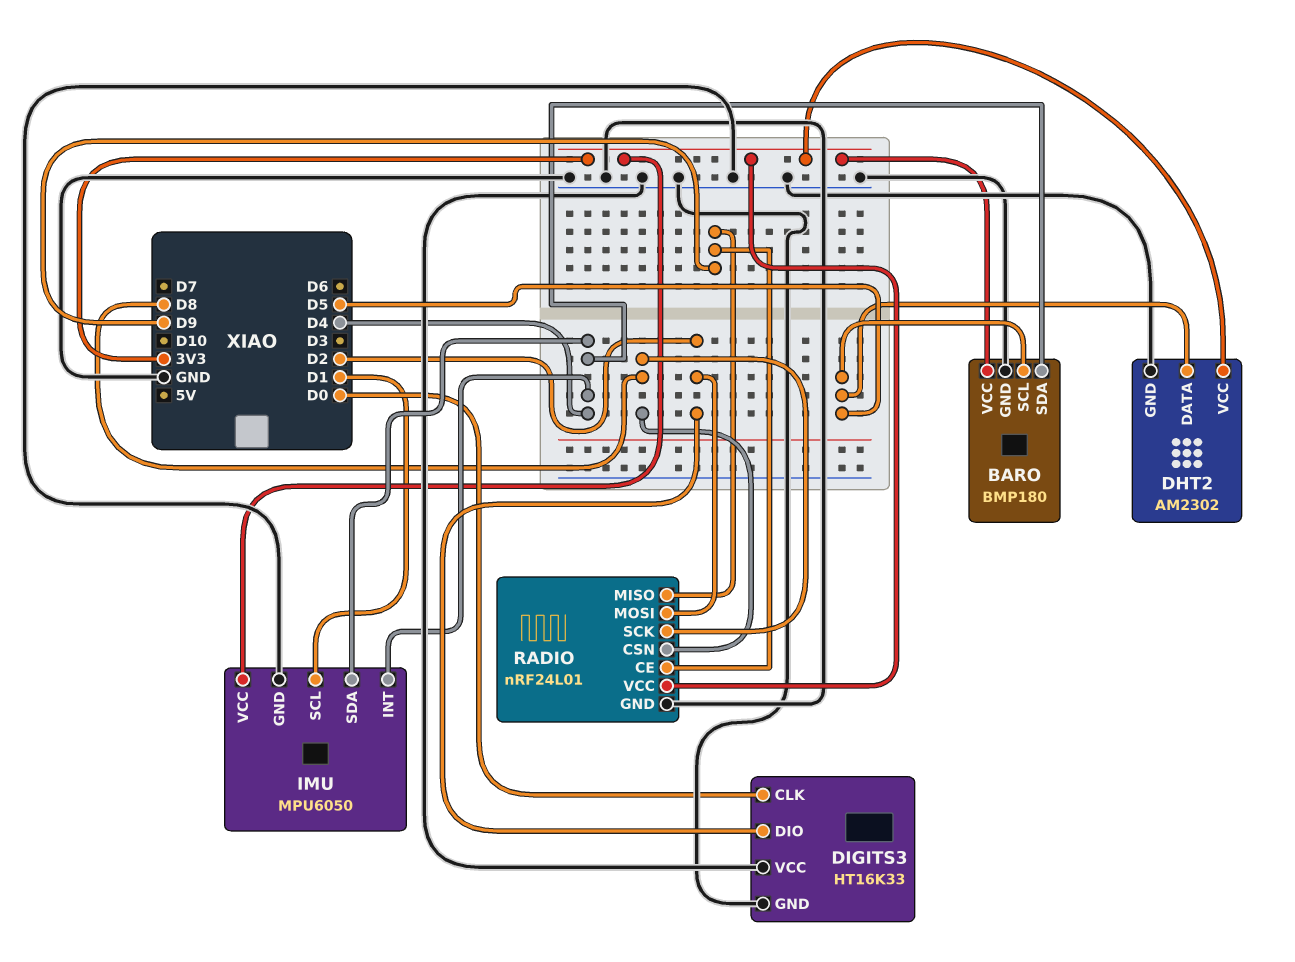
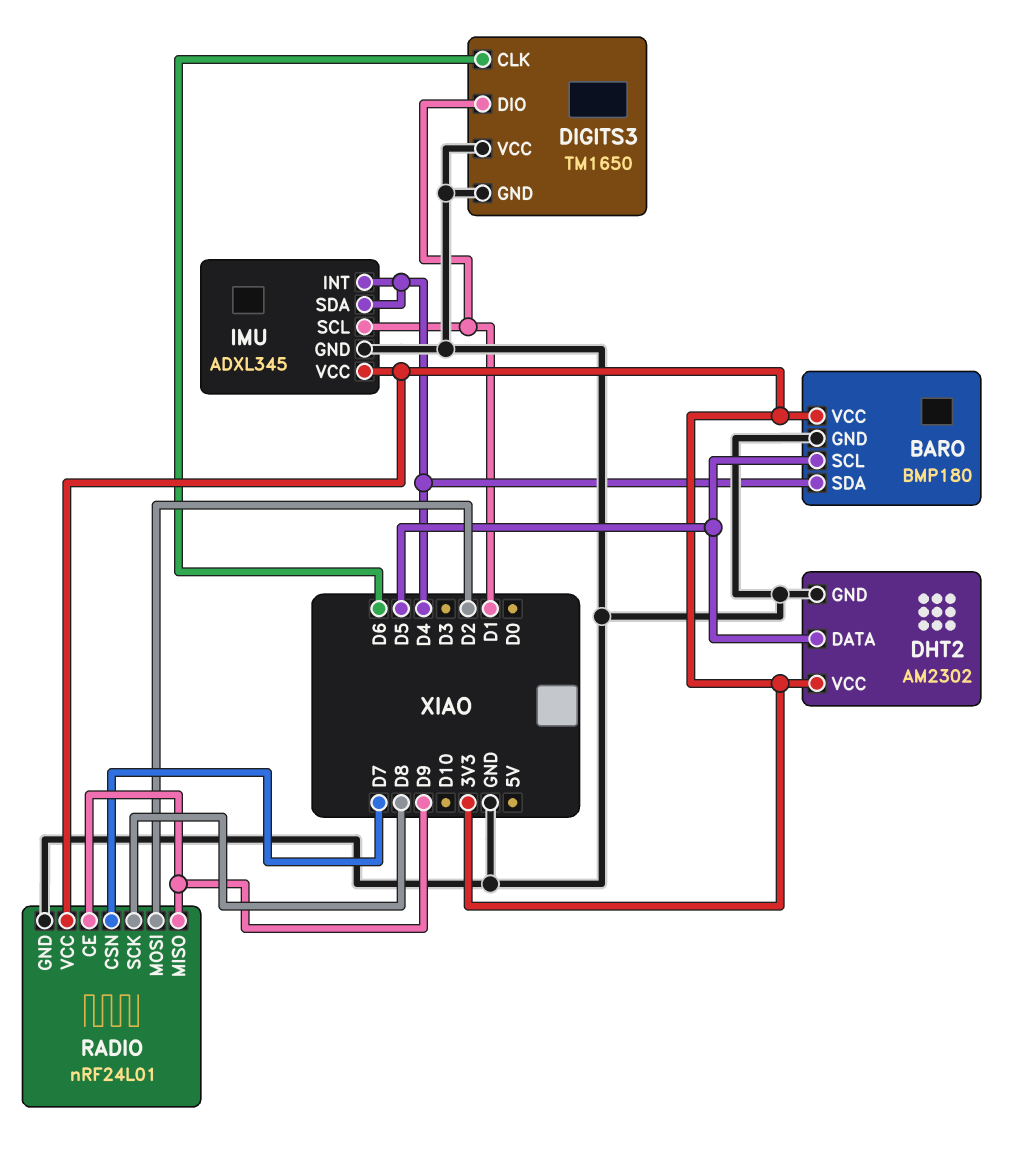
DIGITS3: HT16K33 -> TM1650
DIGITS3 pin CLK: D0 -> D6
DIGITS3 pin DIO: D2 -> D1
IMU: MPU6050 -> ADXL345
RADIO pin CSN: D8 -> D7

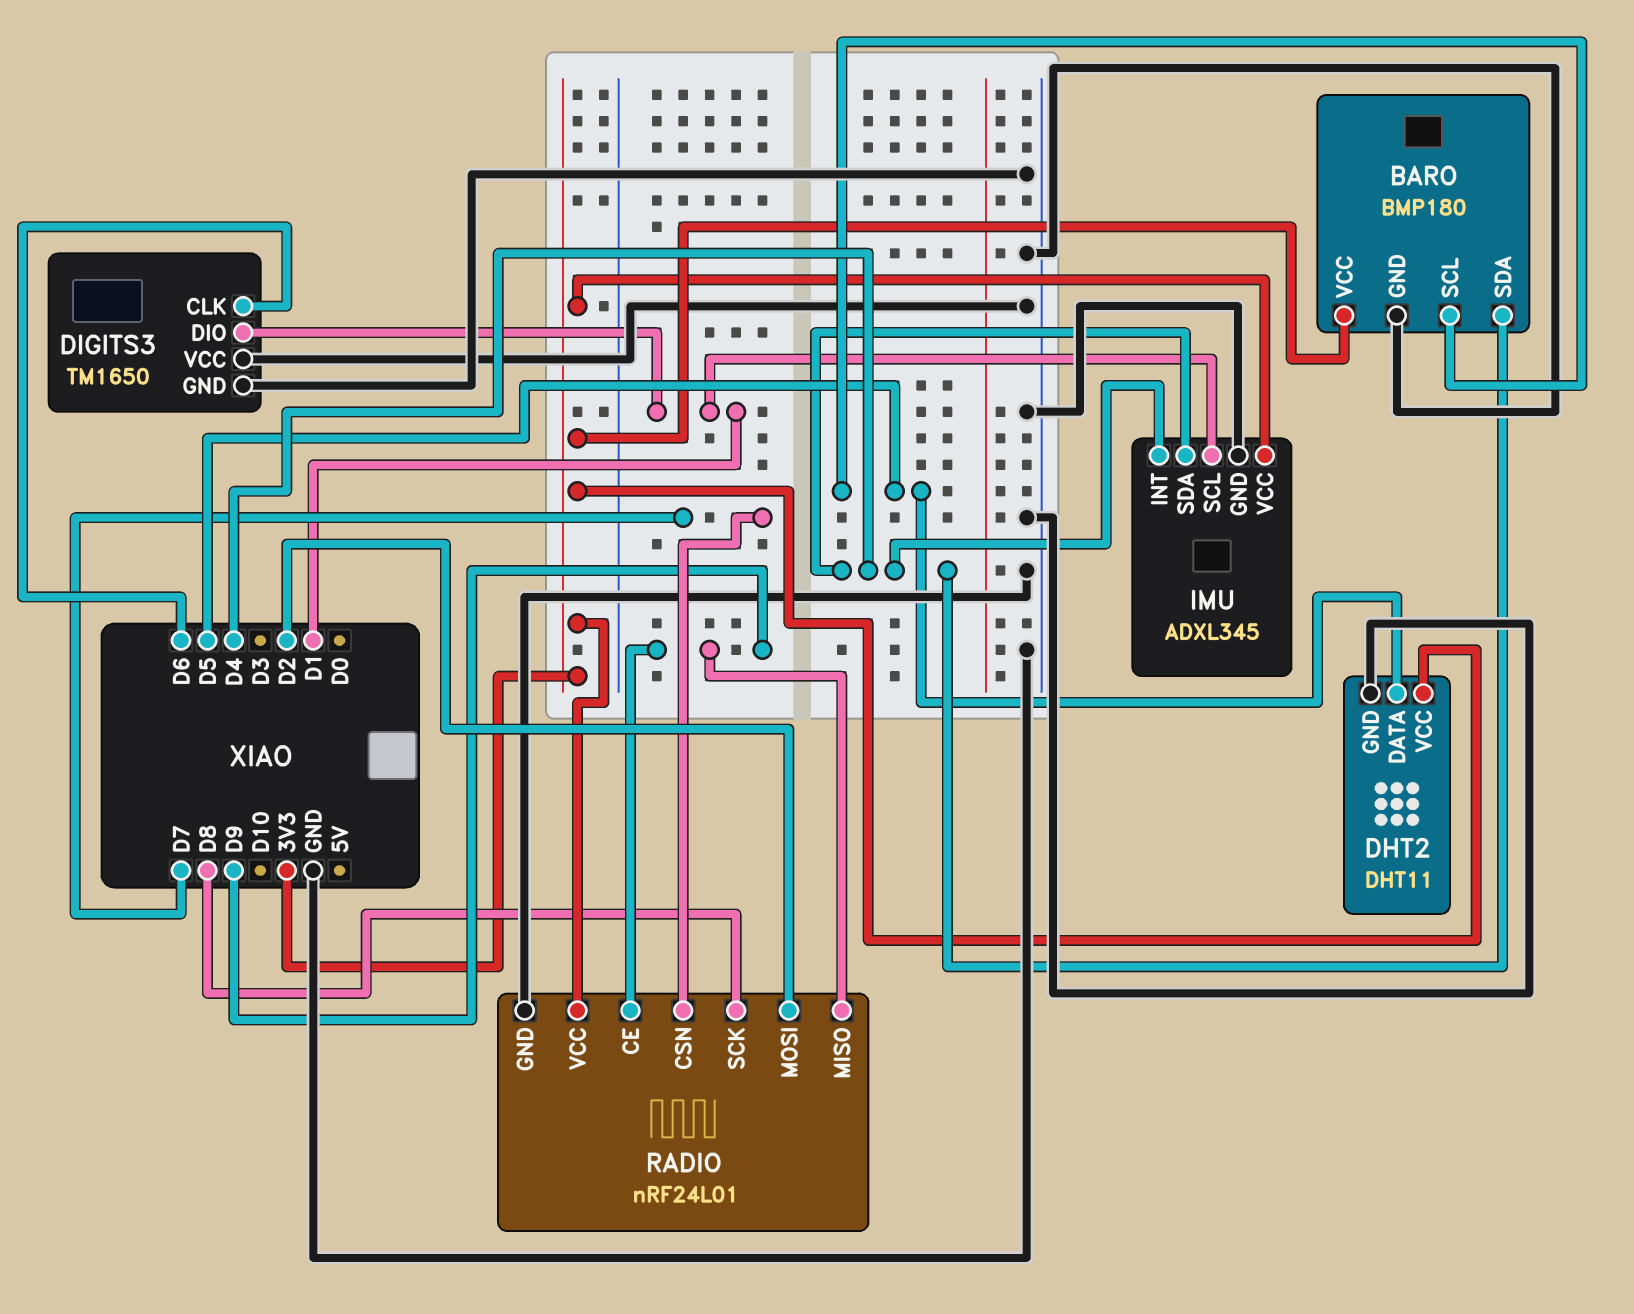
DHT2: AM2302 -> DHT11

